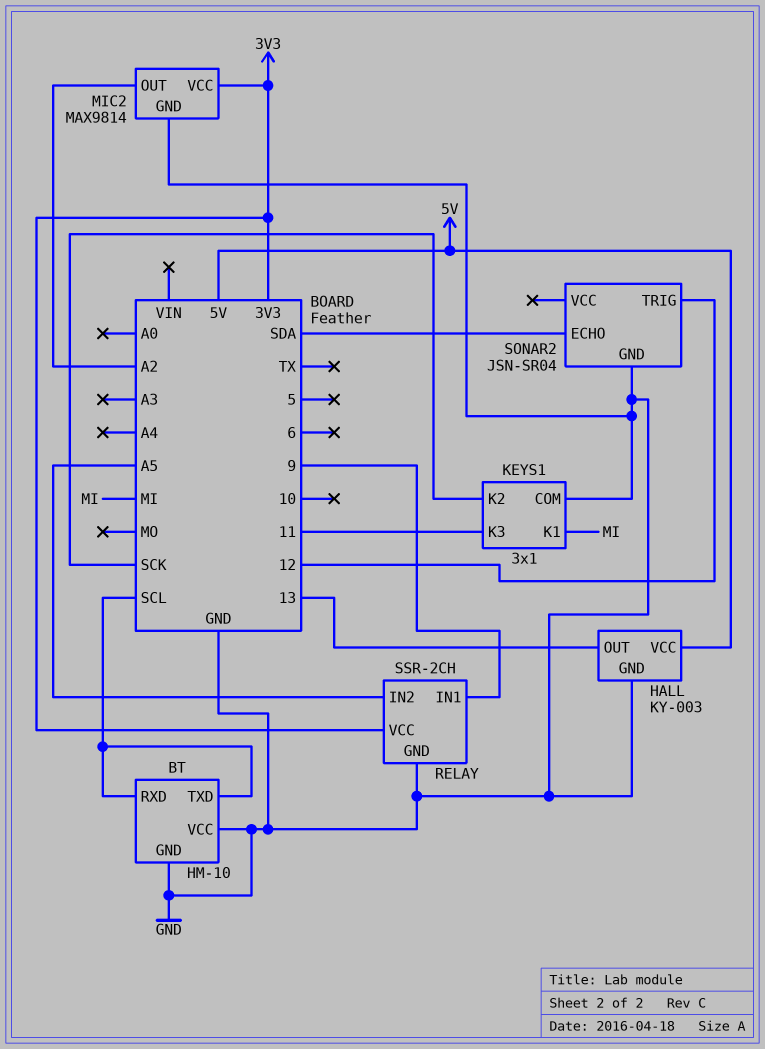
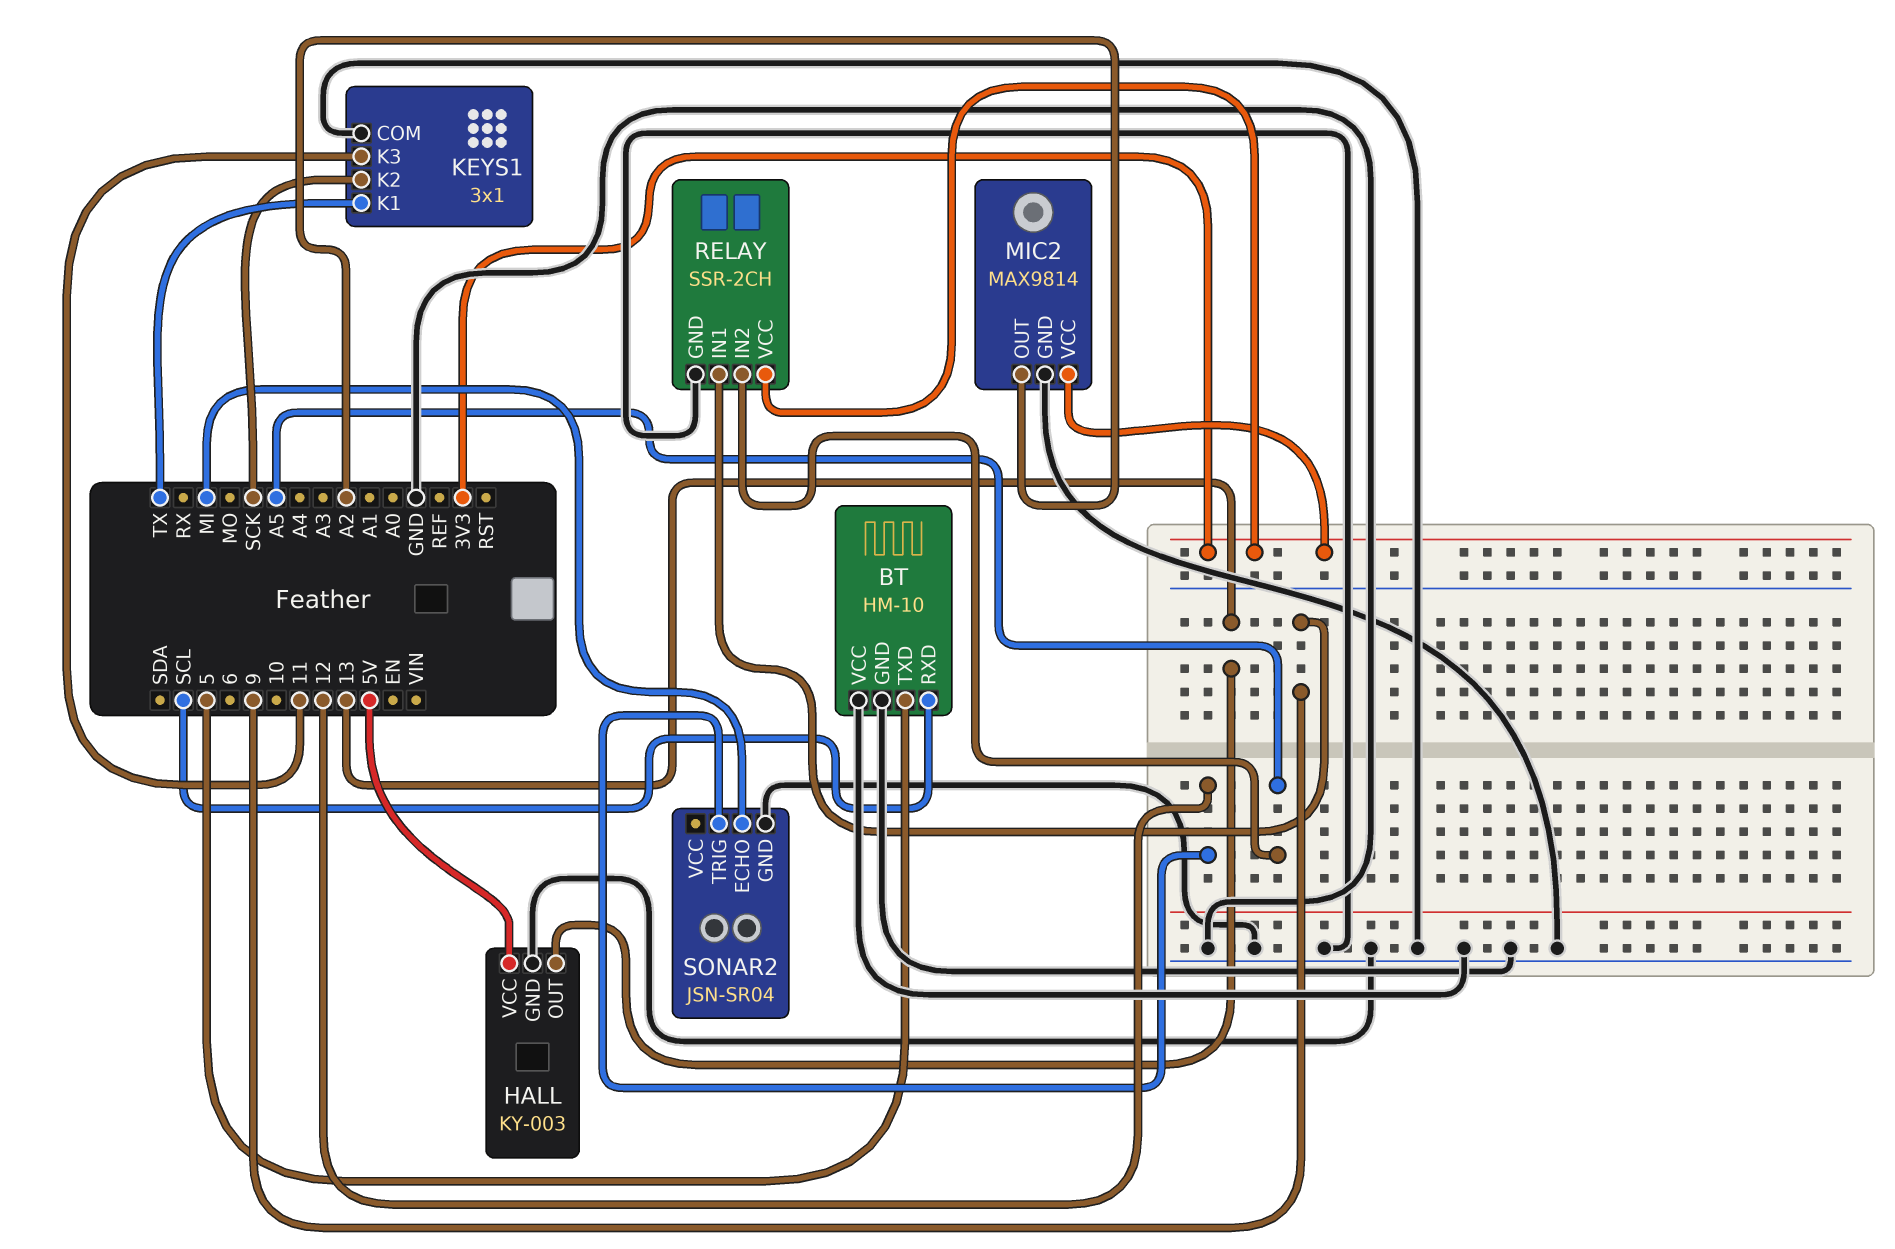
BT pin TXD: SCL -> 5
KEYS1 pin K1: MI -> TX
SONAR2 pin ECHO: SDA -> MI

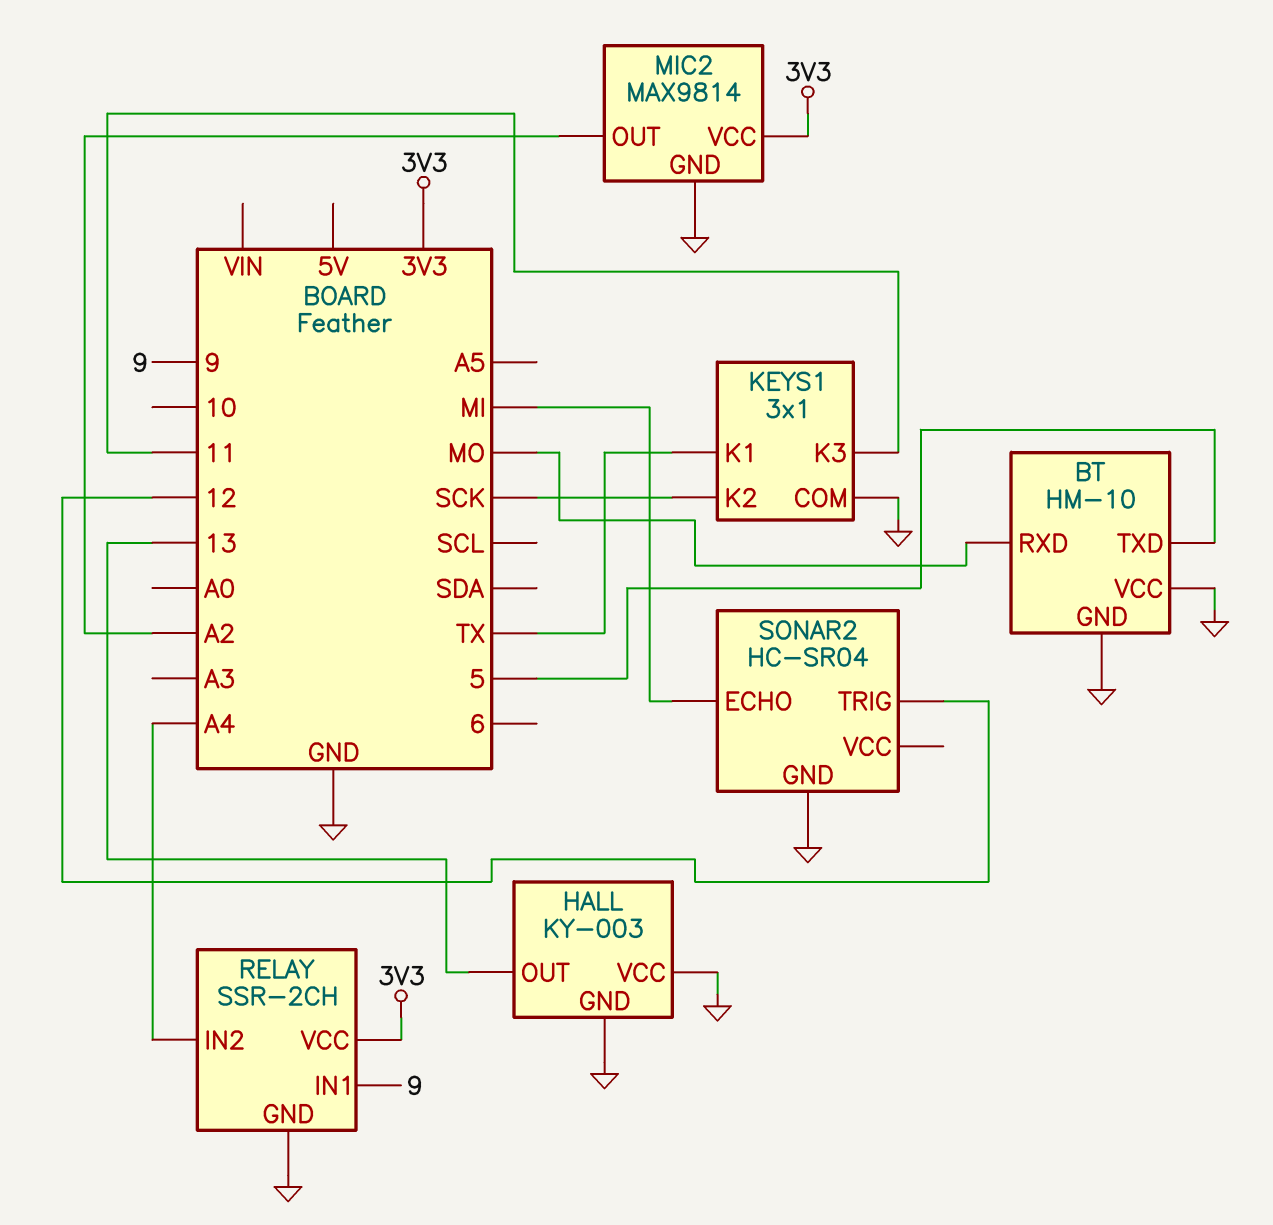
BT pin RXD: SCL -> MO
HALL pin VCC: 5V -> GND
RELAY pin IN2: A5 -> A4
SONAR2: JSN-SR04 -> HC-SR04

